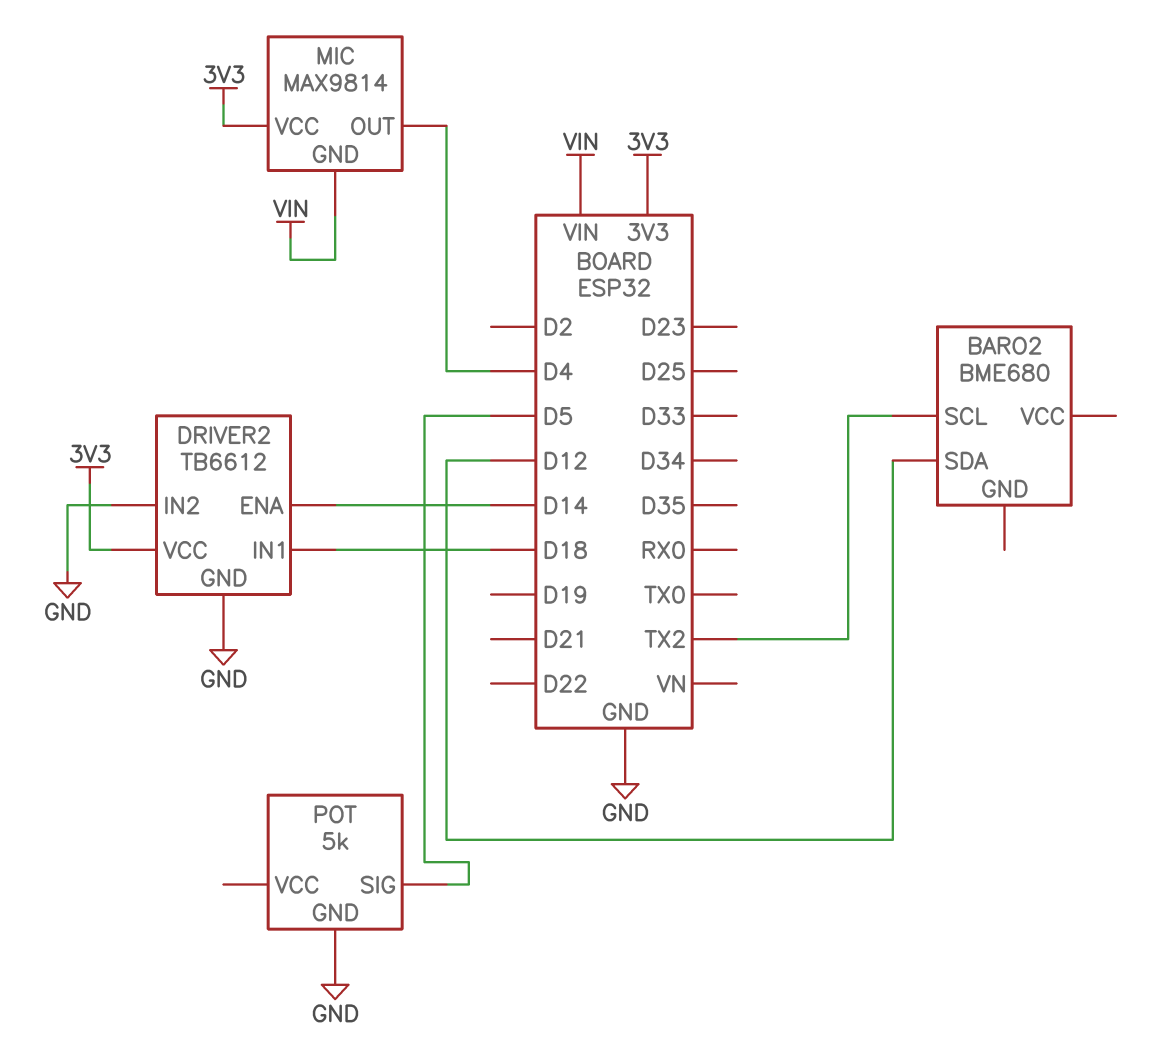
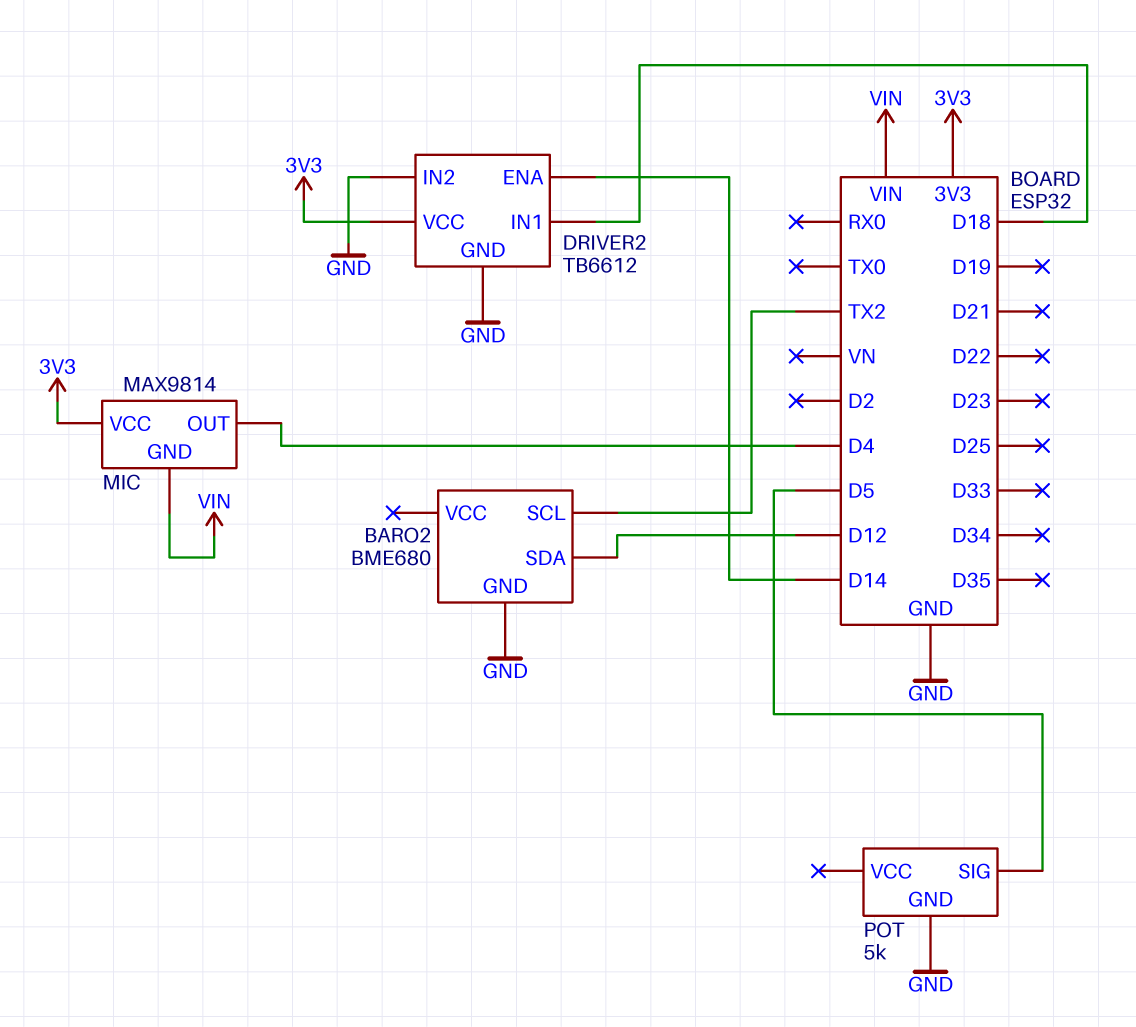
BARO2 pin GND: none -> GND

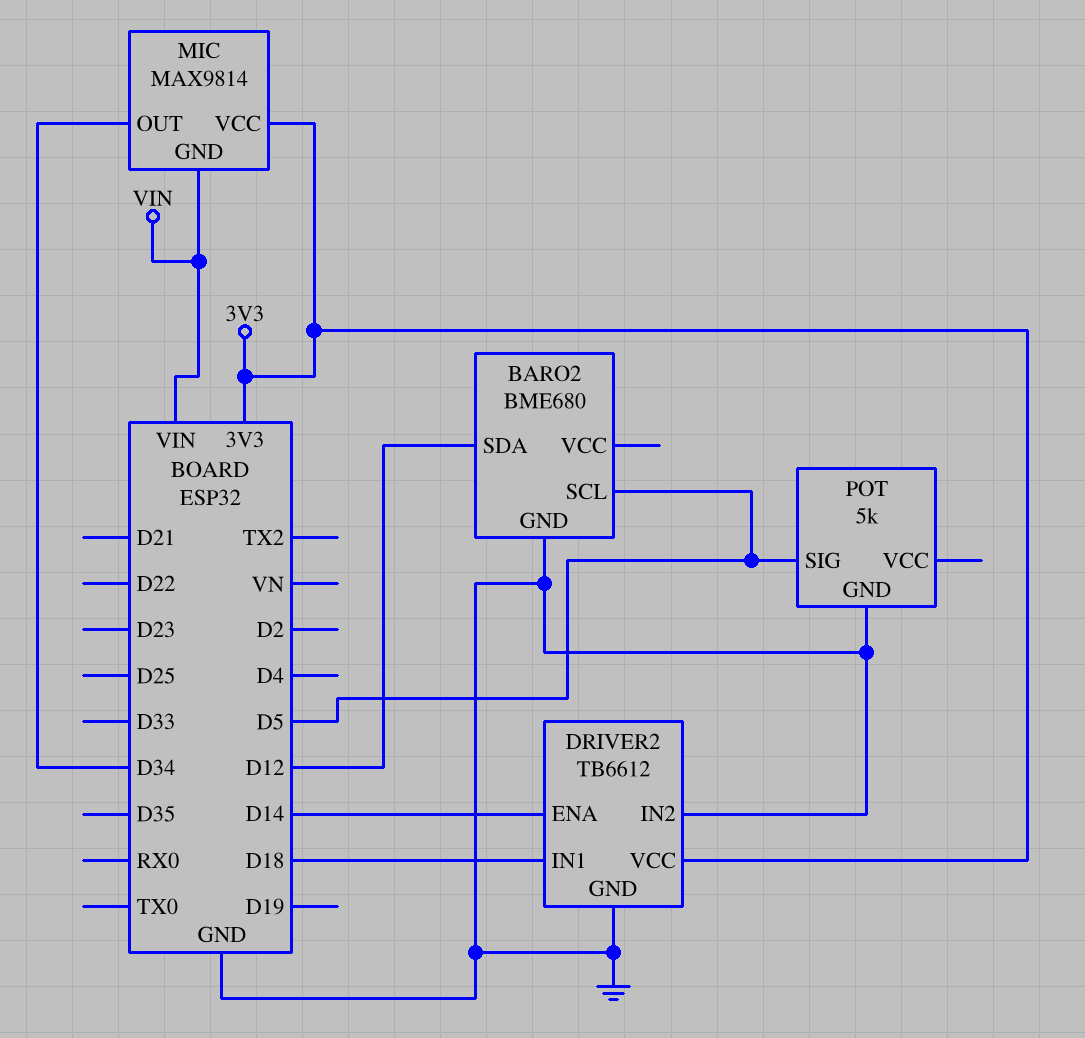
BARO2 pin SCL: TX2 -> D5
MIC pin OUT: D4 -> D34

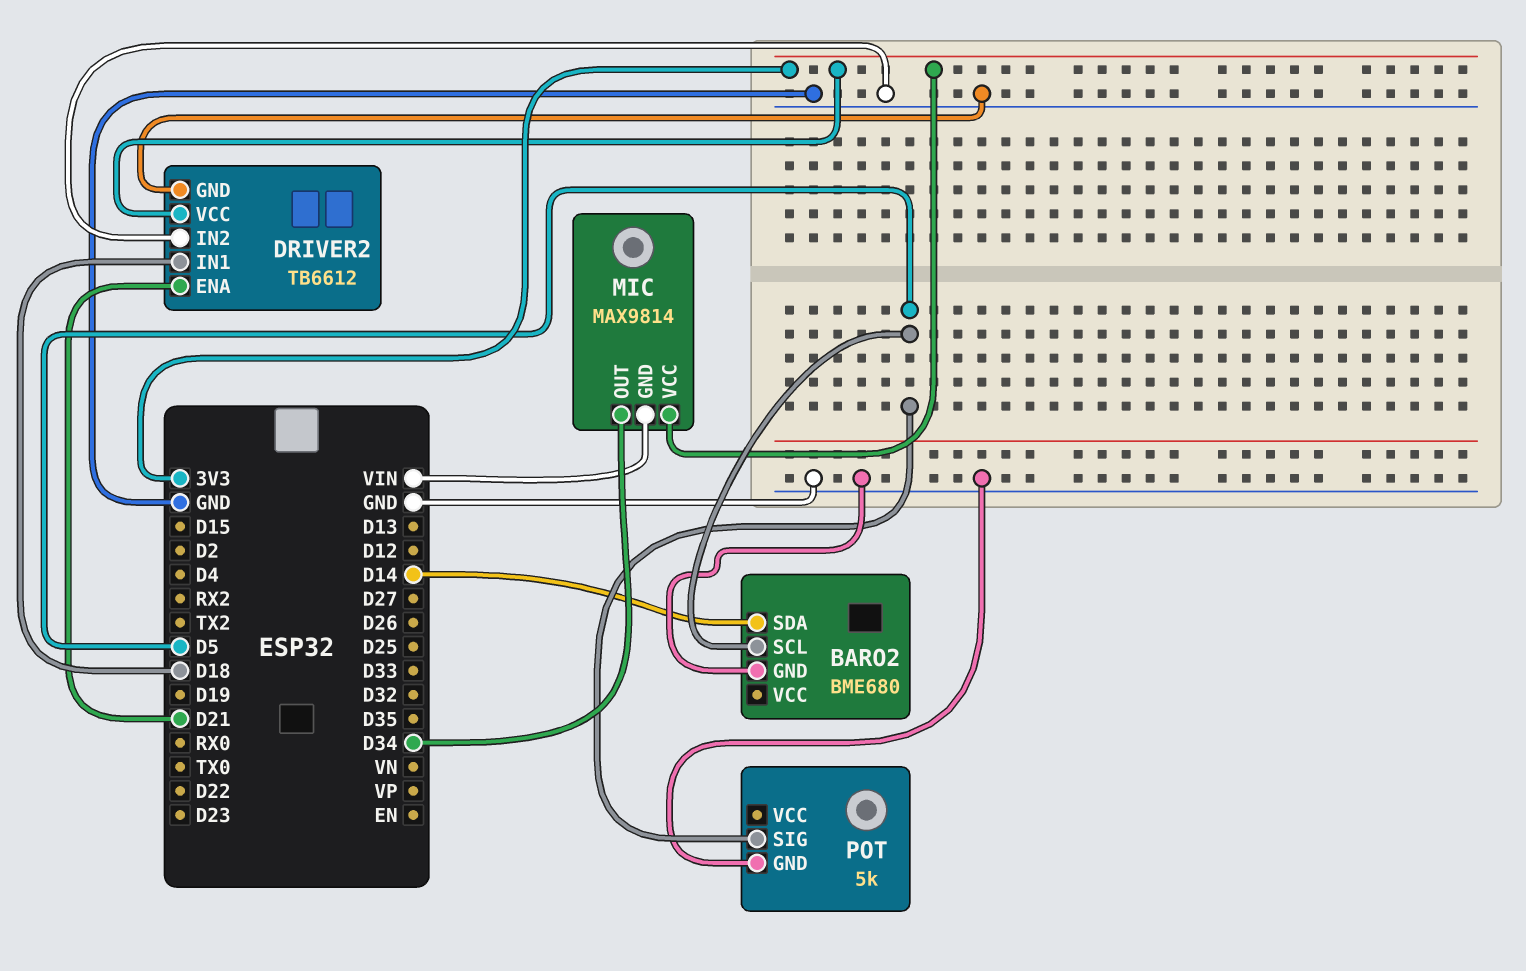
BARO2 pin SDA: D12 -> D14
DRIVER2 pin ENA: D14 -> D21

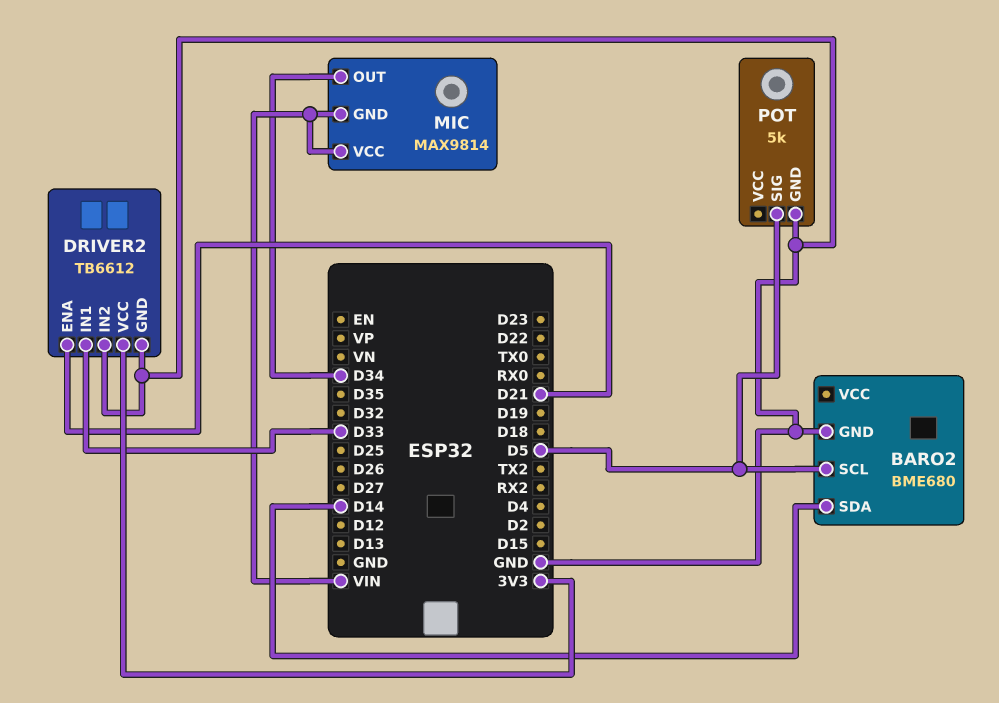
DRIVER2 pin IN1: D18 -> D33
MIC pin VCC: 3V3 -> VIN

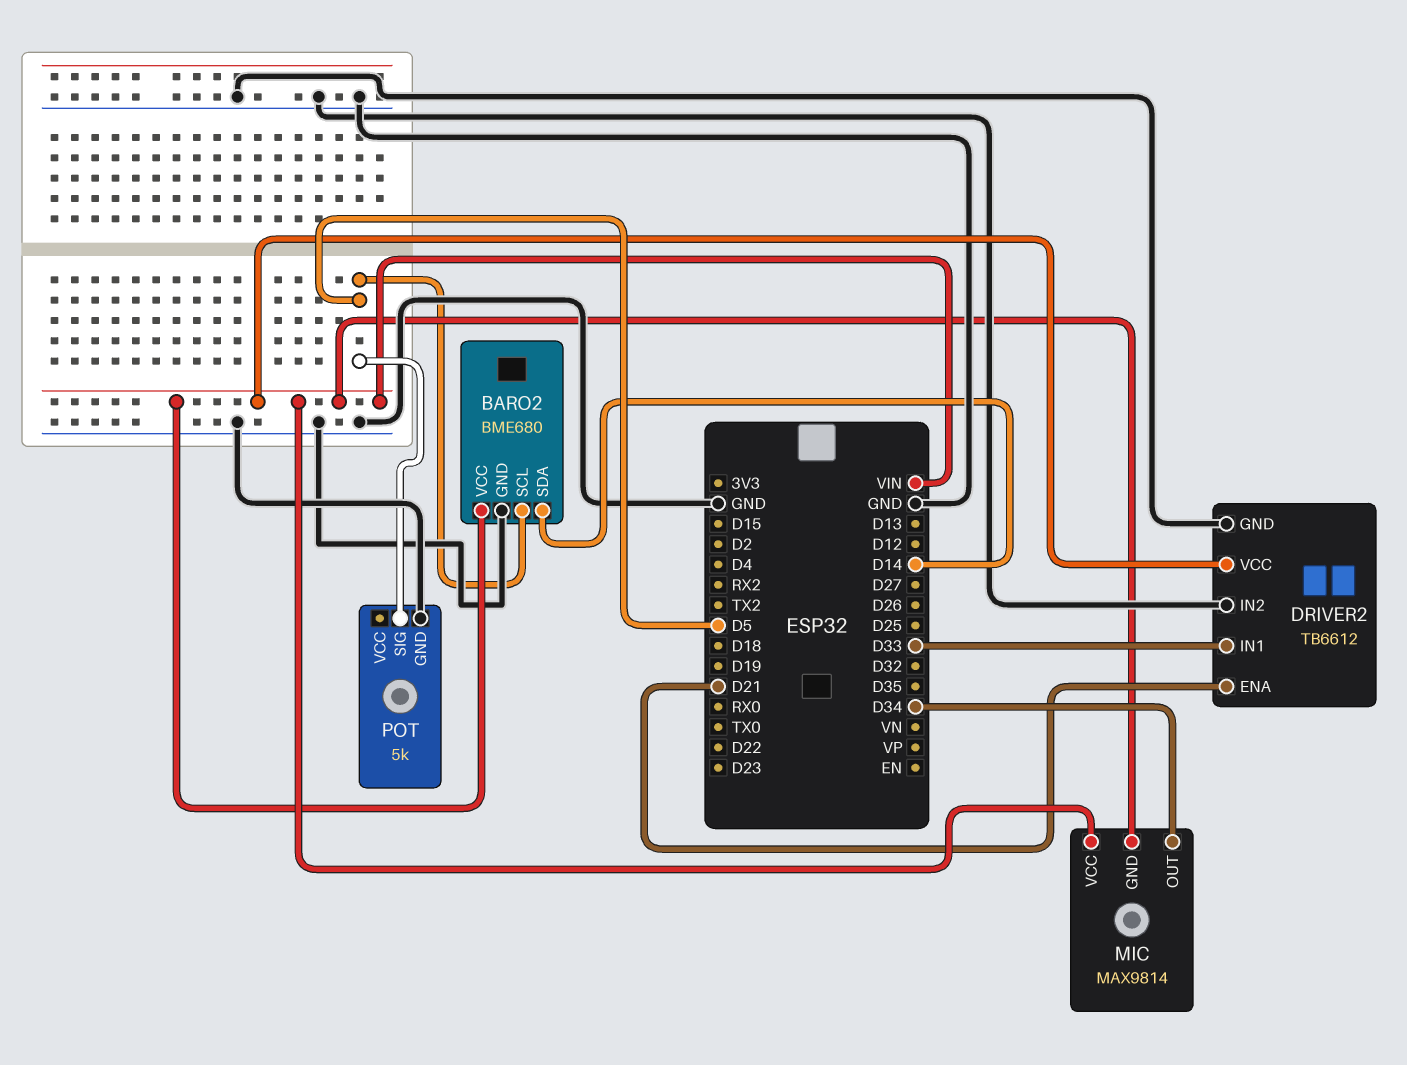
BARO2 pin VCC: none -> VIN
DRIVER2 pin VCC: 3V3 -> VIN

